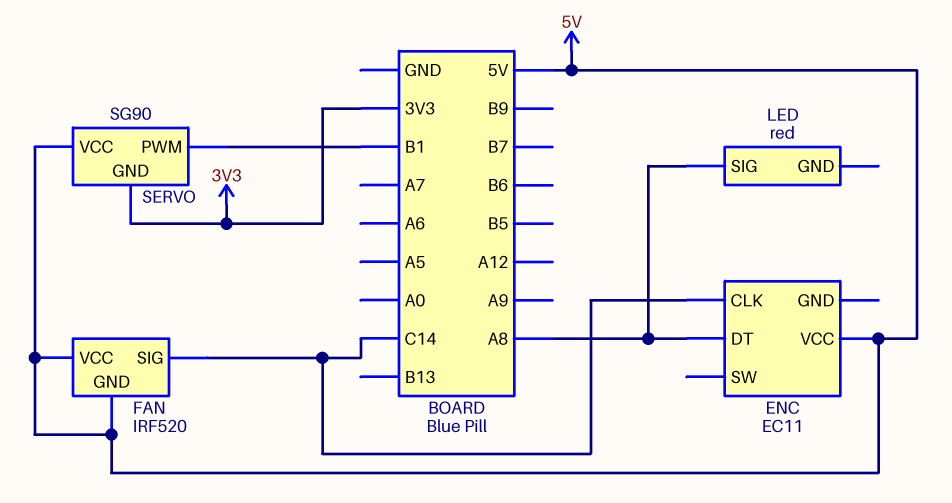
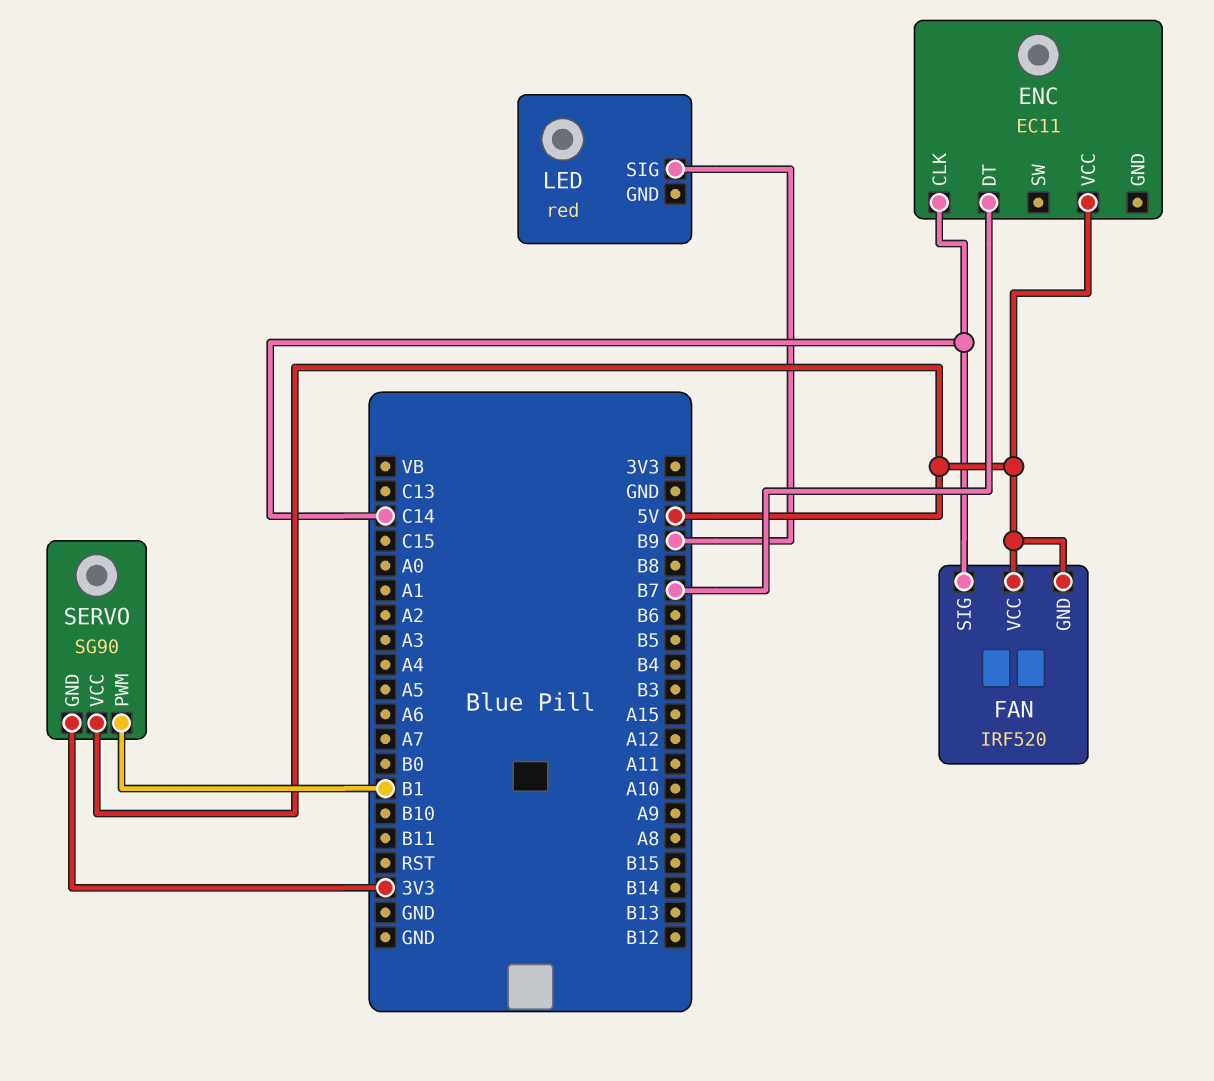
ENC pin DT: A8 -> B7
LED pin SIG: A8 -> B9

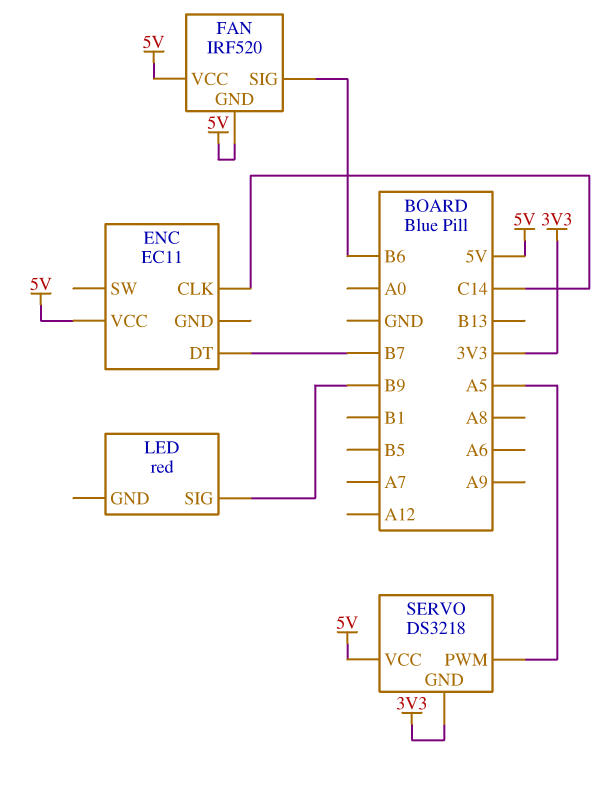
FAN pin SIG: C14 -> B6
SERVO: SG90 -> DS3218
SERVO pin PWM: B1 -> A5

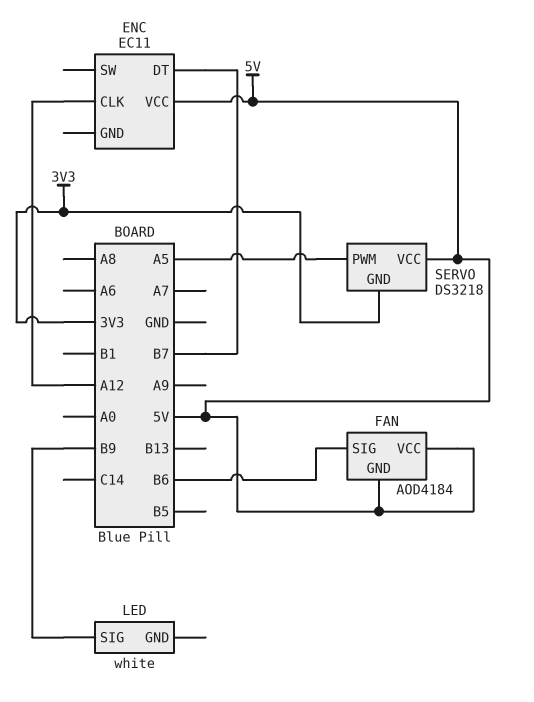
ENC pin CLK: C14 -> A12
FAN: IRF520 -> AOD4184
LED: red -> white

